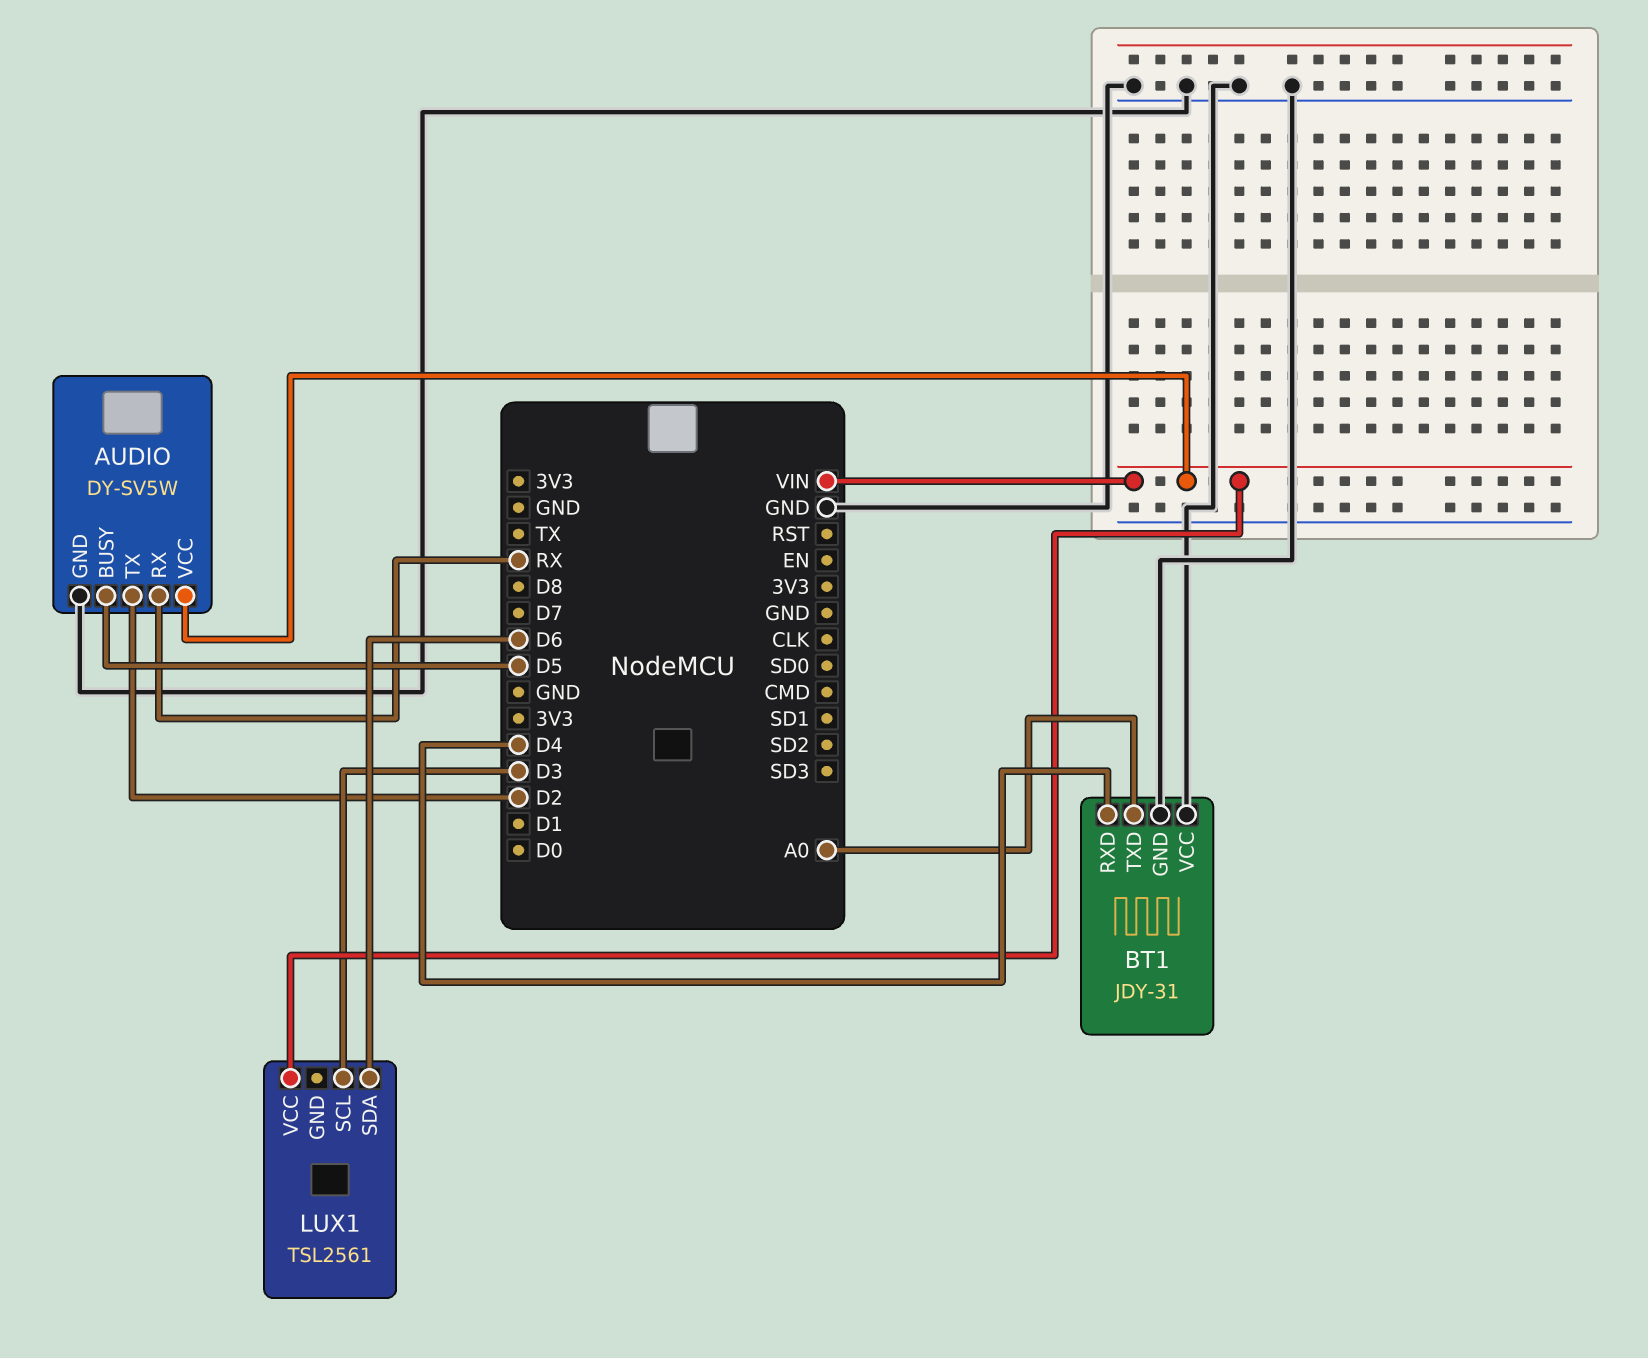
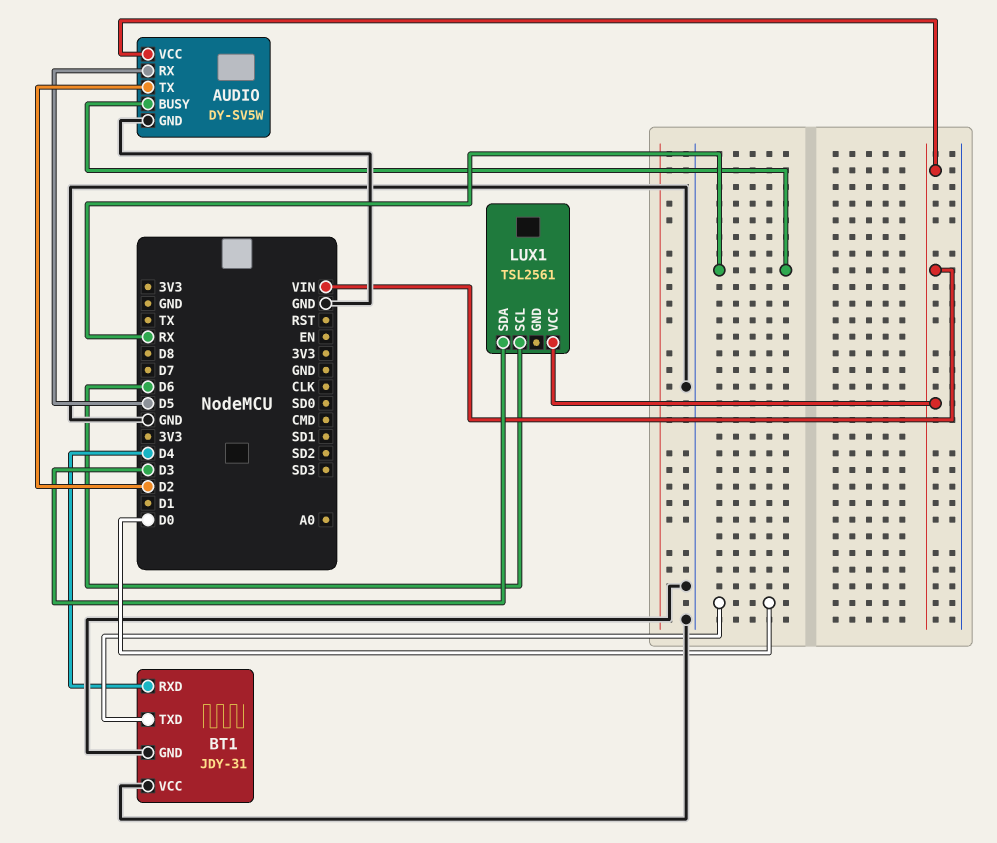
AUDIO pin BUSY: D5 -> RX
AUDIO pin RX: RX -> D5
BT1 pin TXD: A0 -> D0
LUX1 pin SCL: D3 -> D6
LUX1 pin SDA: D6 -> D3

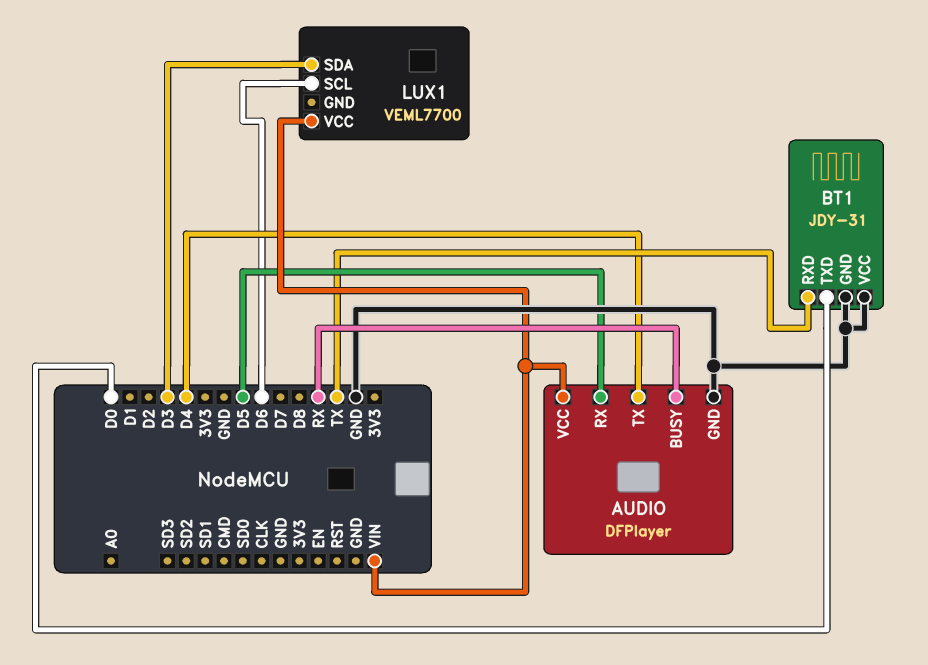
AUDIO: DY-SV5W -> DFPlayer
AUDIO pin TX: D2 -> D4
BT1 pin RXD: D4 -> TX
LUX1: TSL2561 -> VEML7700

